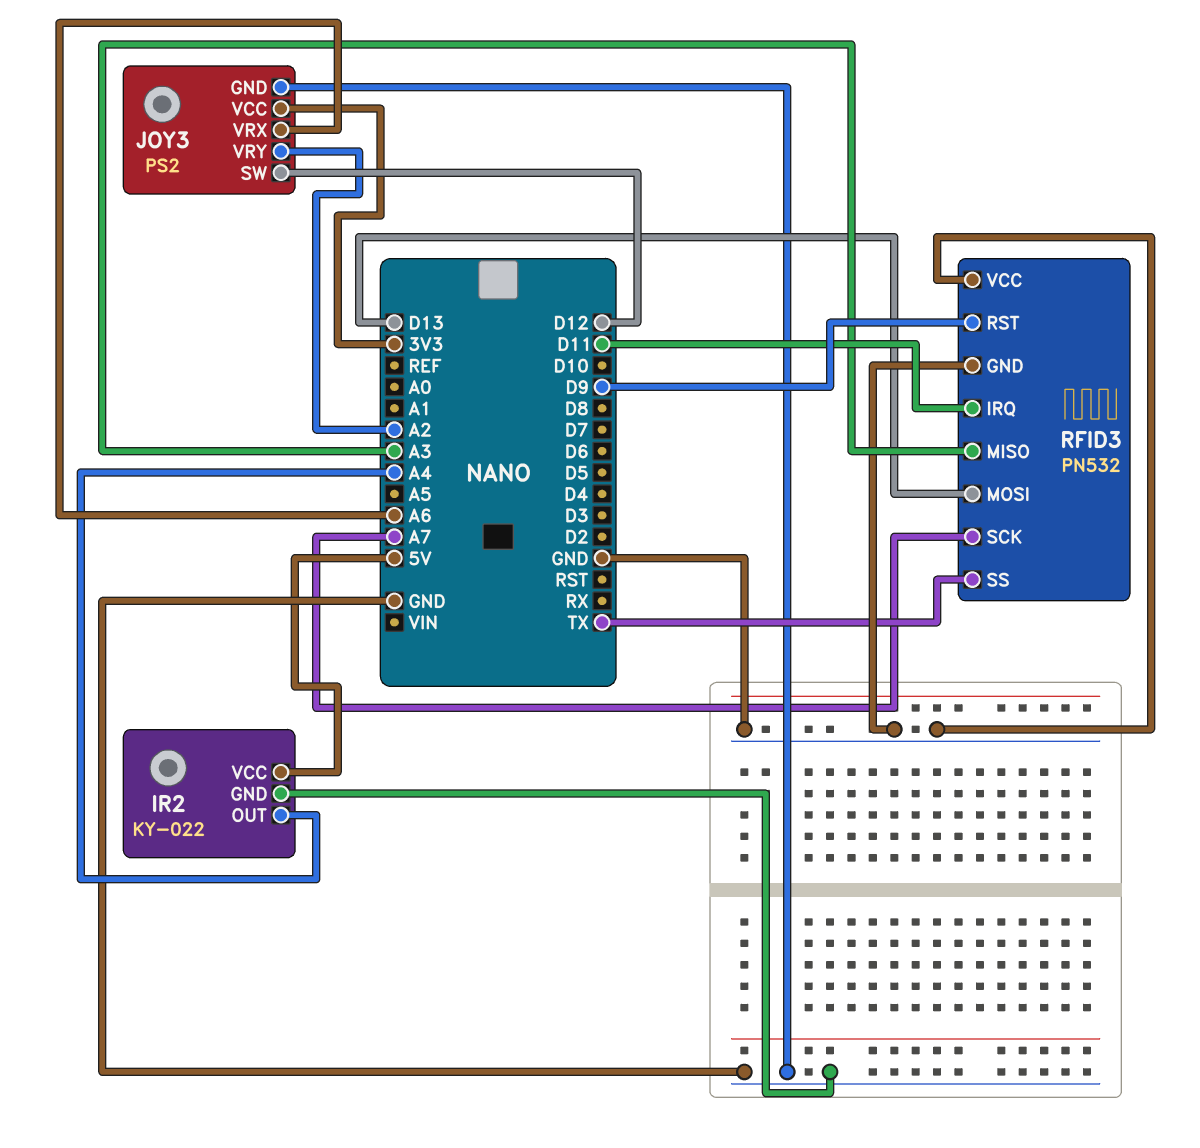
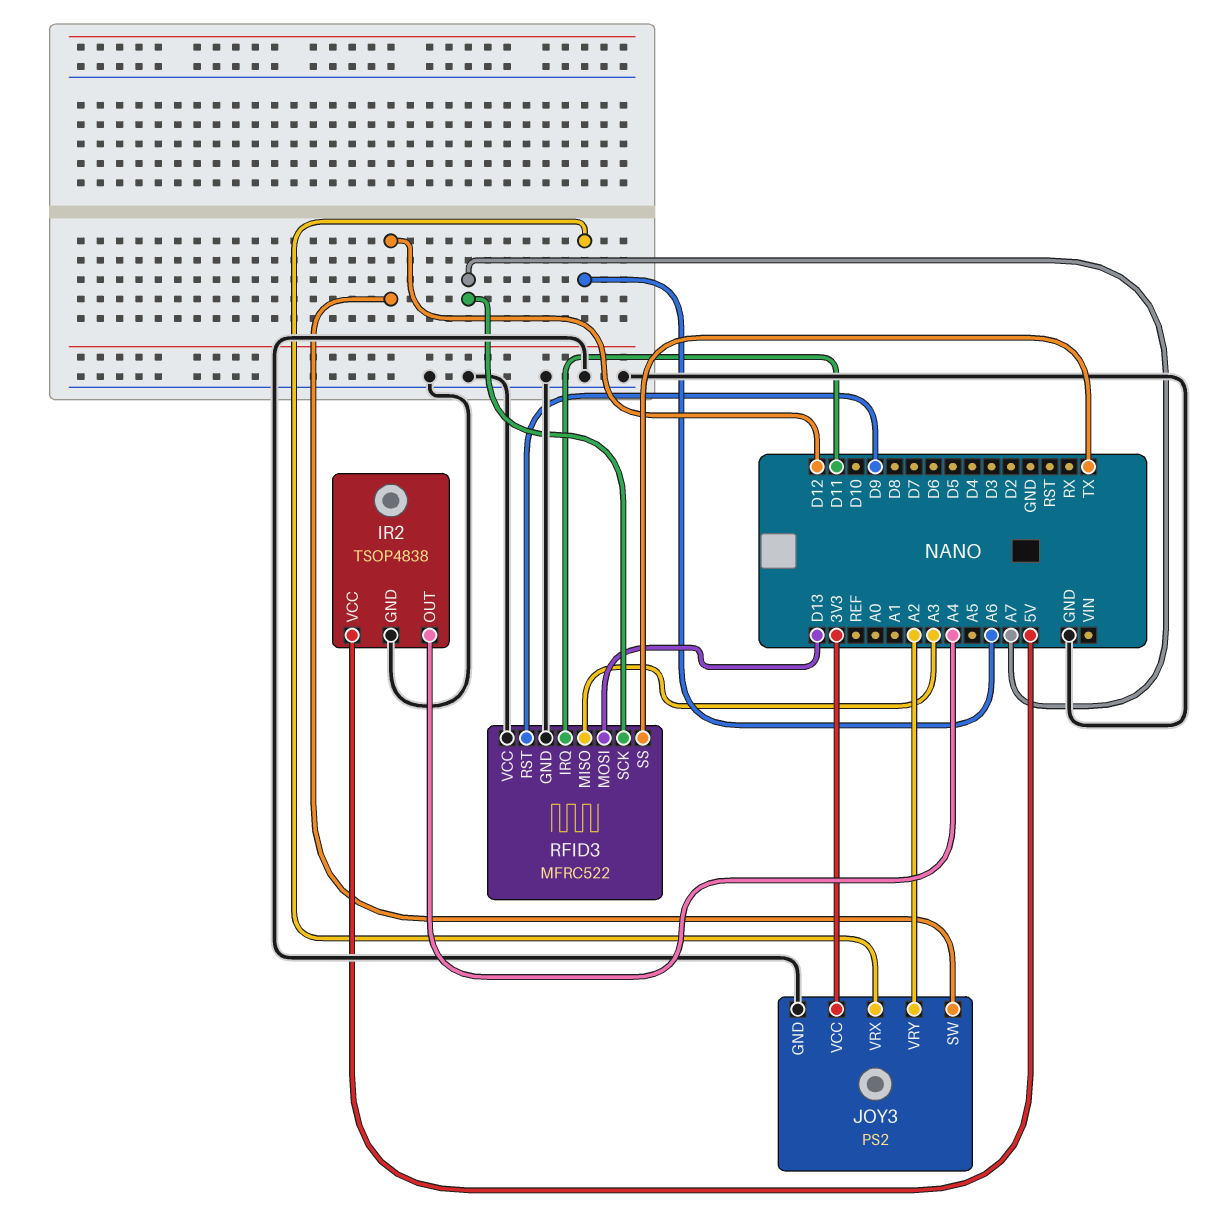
IR2: KY-022 -> TSOP4838
RFID3: PN532 -> MFRC522

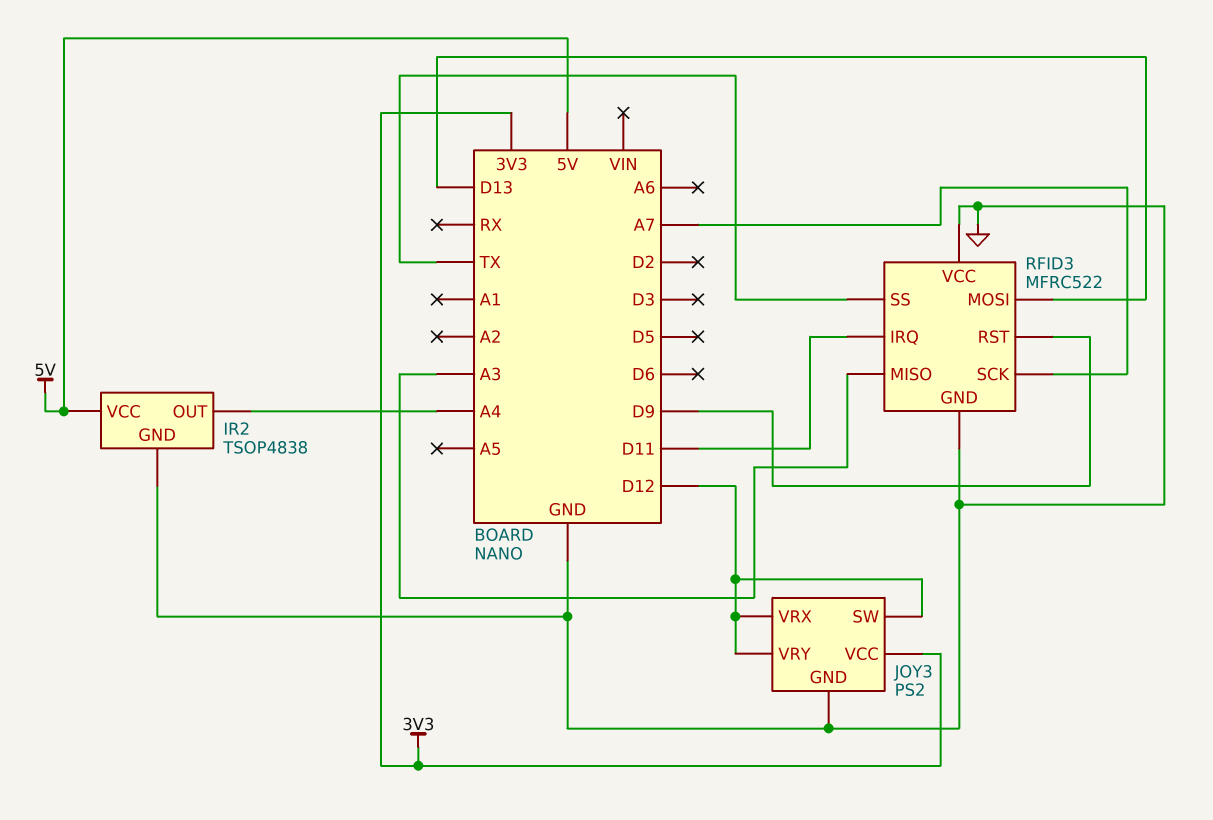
JOY3 pin VRX: A6 -> D12
JOY3 pin VRY: A2 -> D12

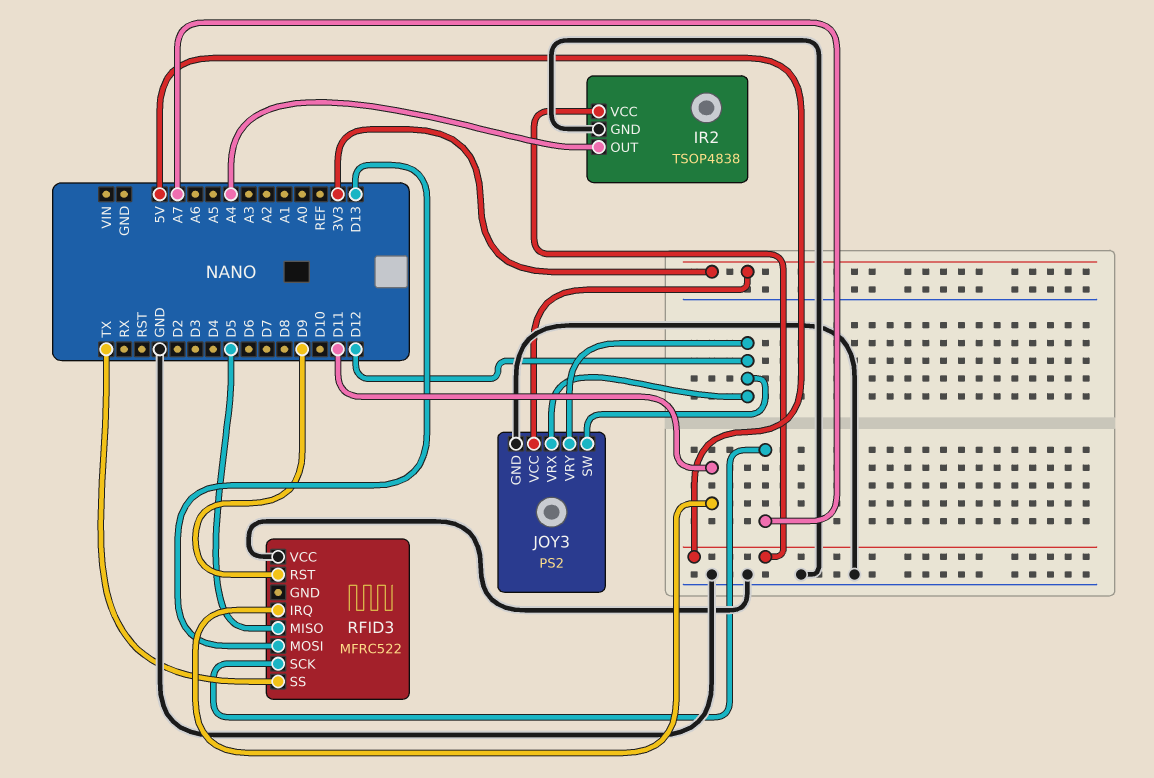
RFID3 pin GND: GND -> none
RFID3 pin MISO: A3 -> D5

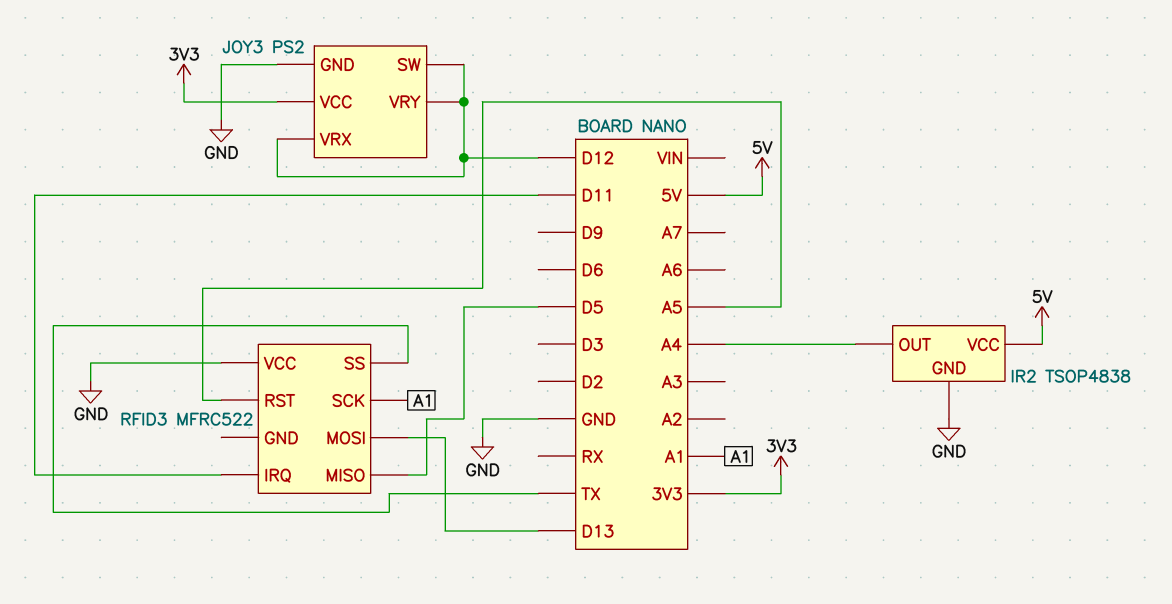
RFID3 pin RST: D9 -> A5
RFID3 pin SCK: A7 -> A1

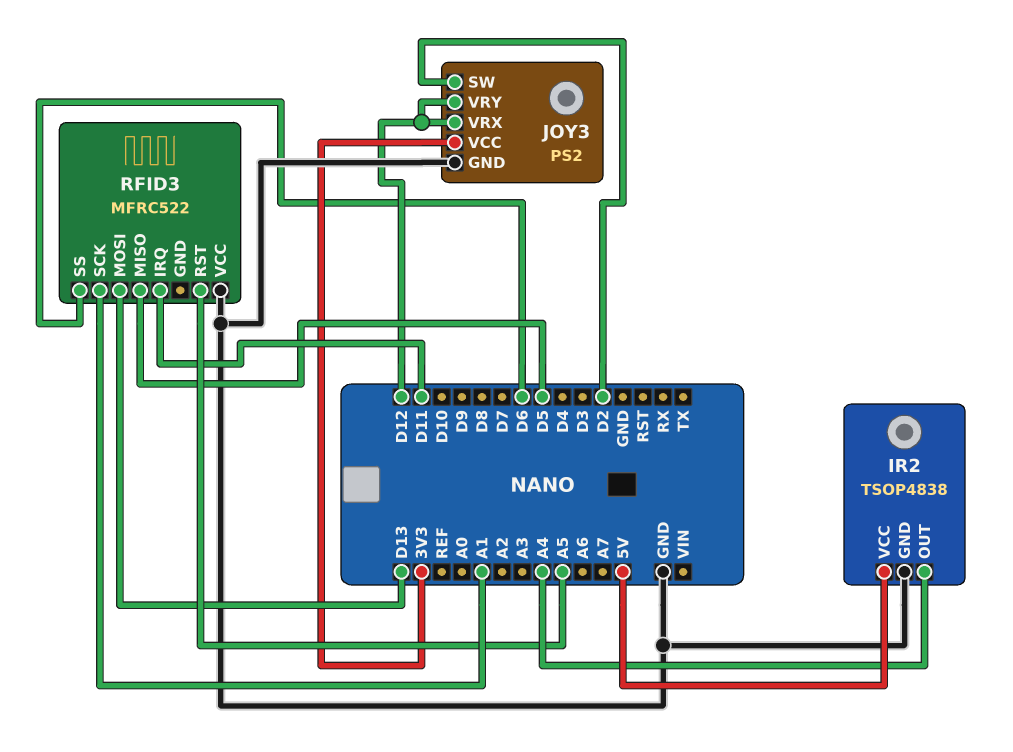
JOY3 pin SW: D12 -> D2
RFID3 pin SS: TX -> D6

